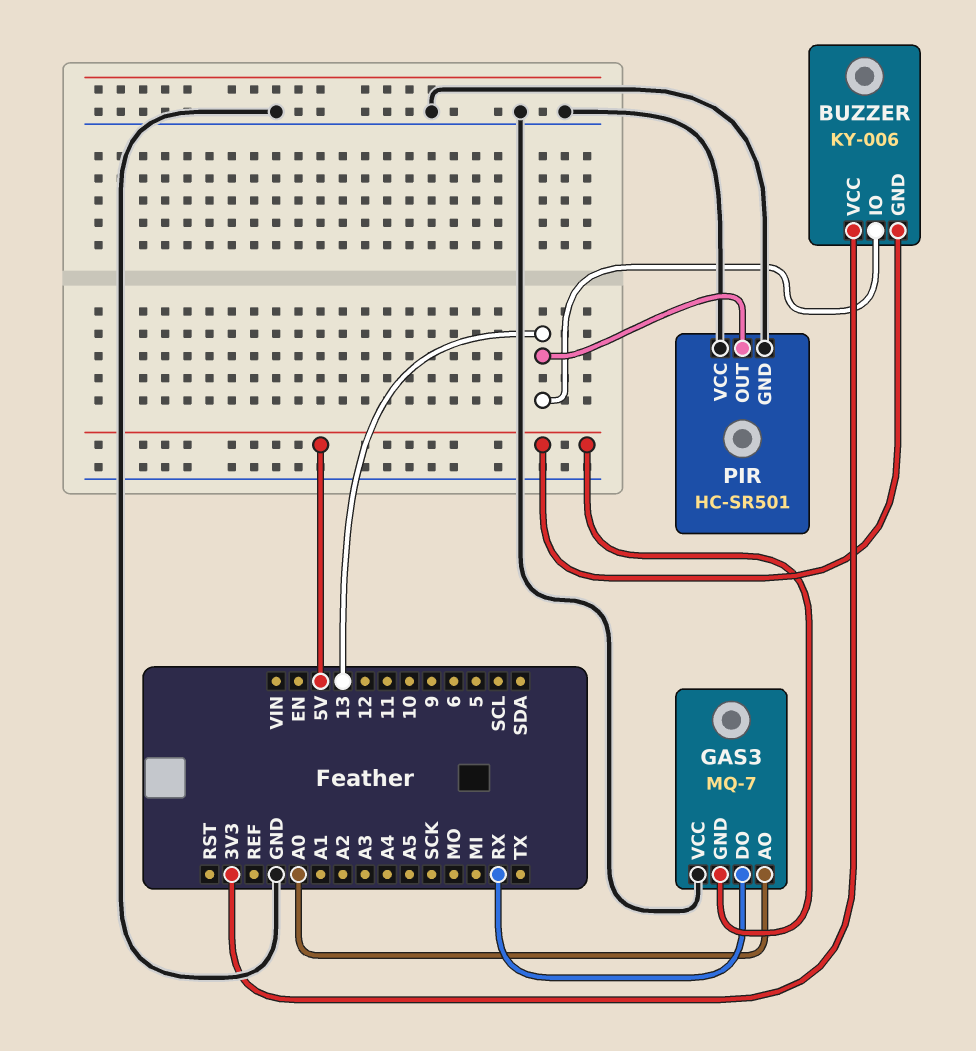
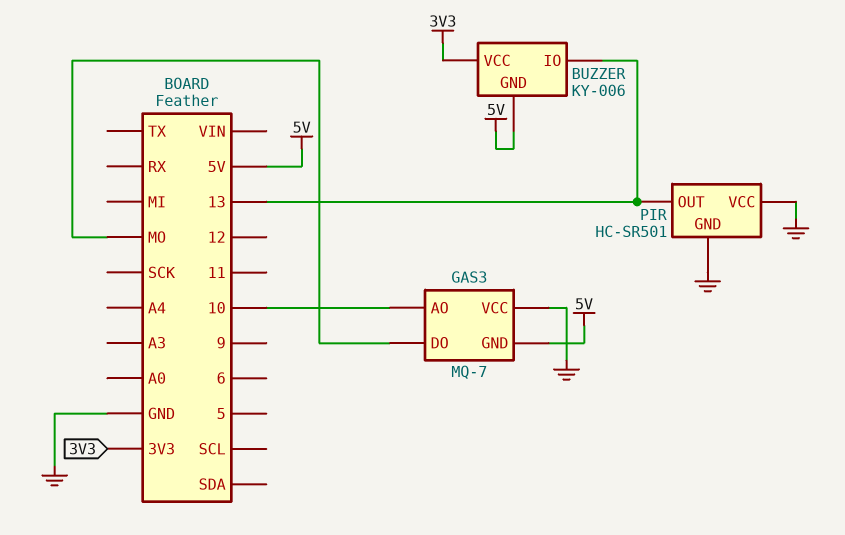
GAS3 pin AO: A0 -> 10
GAS3 pin DO: RX -> MO

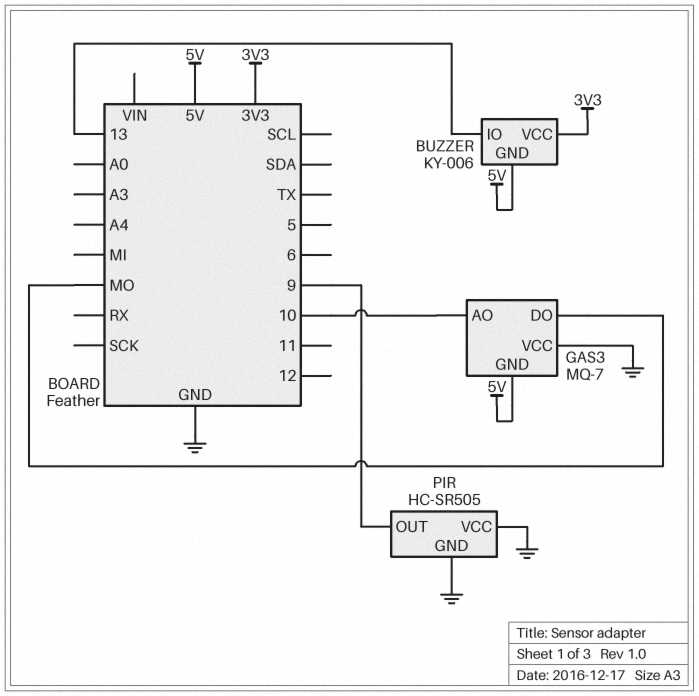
PIR: HC-SR501 -> HC-SR505
PIR pin OUT: 13 -> 9

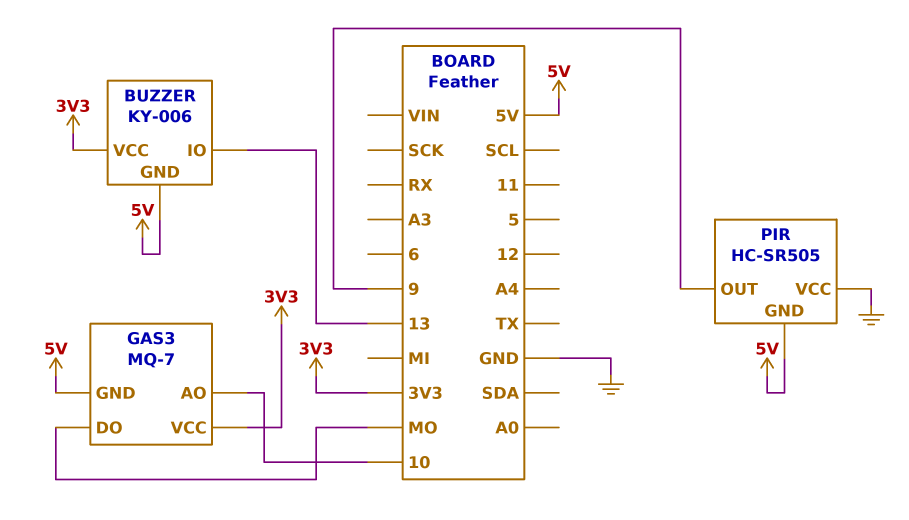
GAS3 pin VCC: GND -> 3V3
PIR pin GND: GND -> 5V

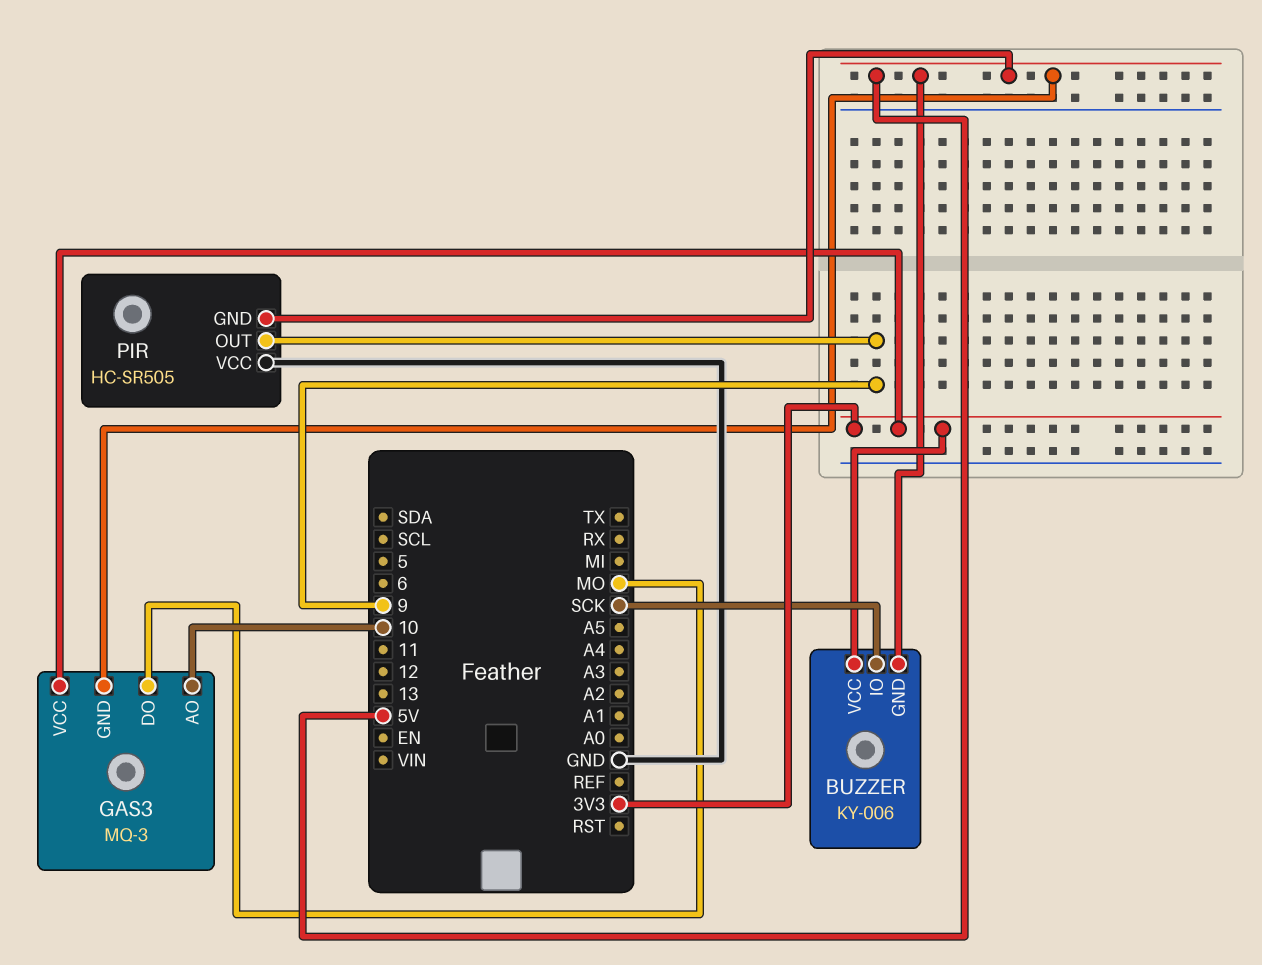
BUZZER pin IO: 13 -> SCK
GAS3: MQ-7 -> MQ-3

